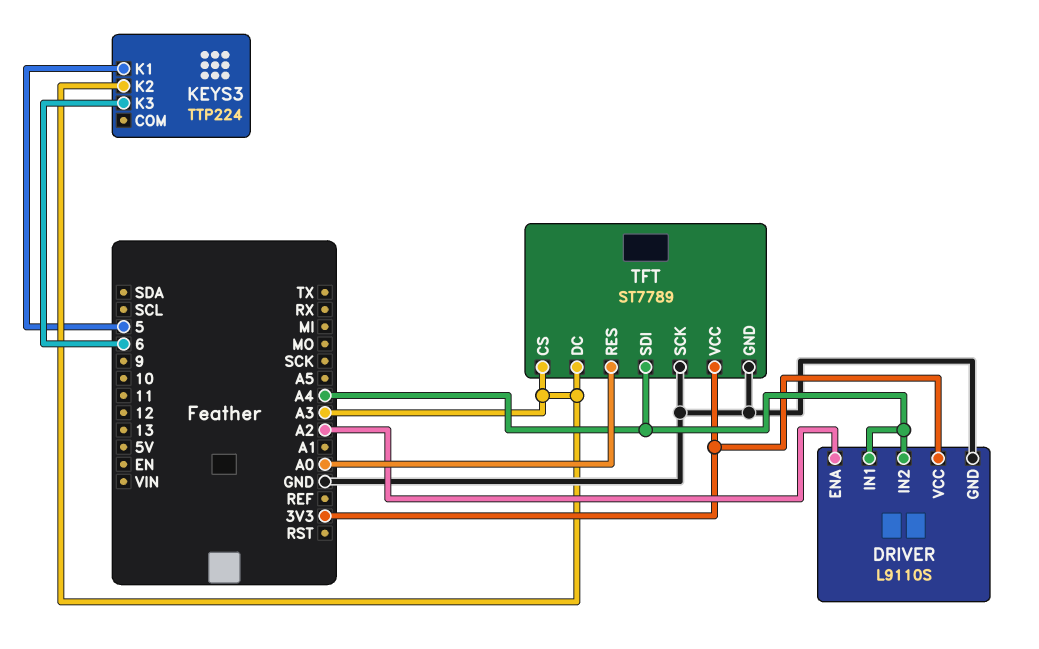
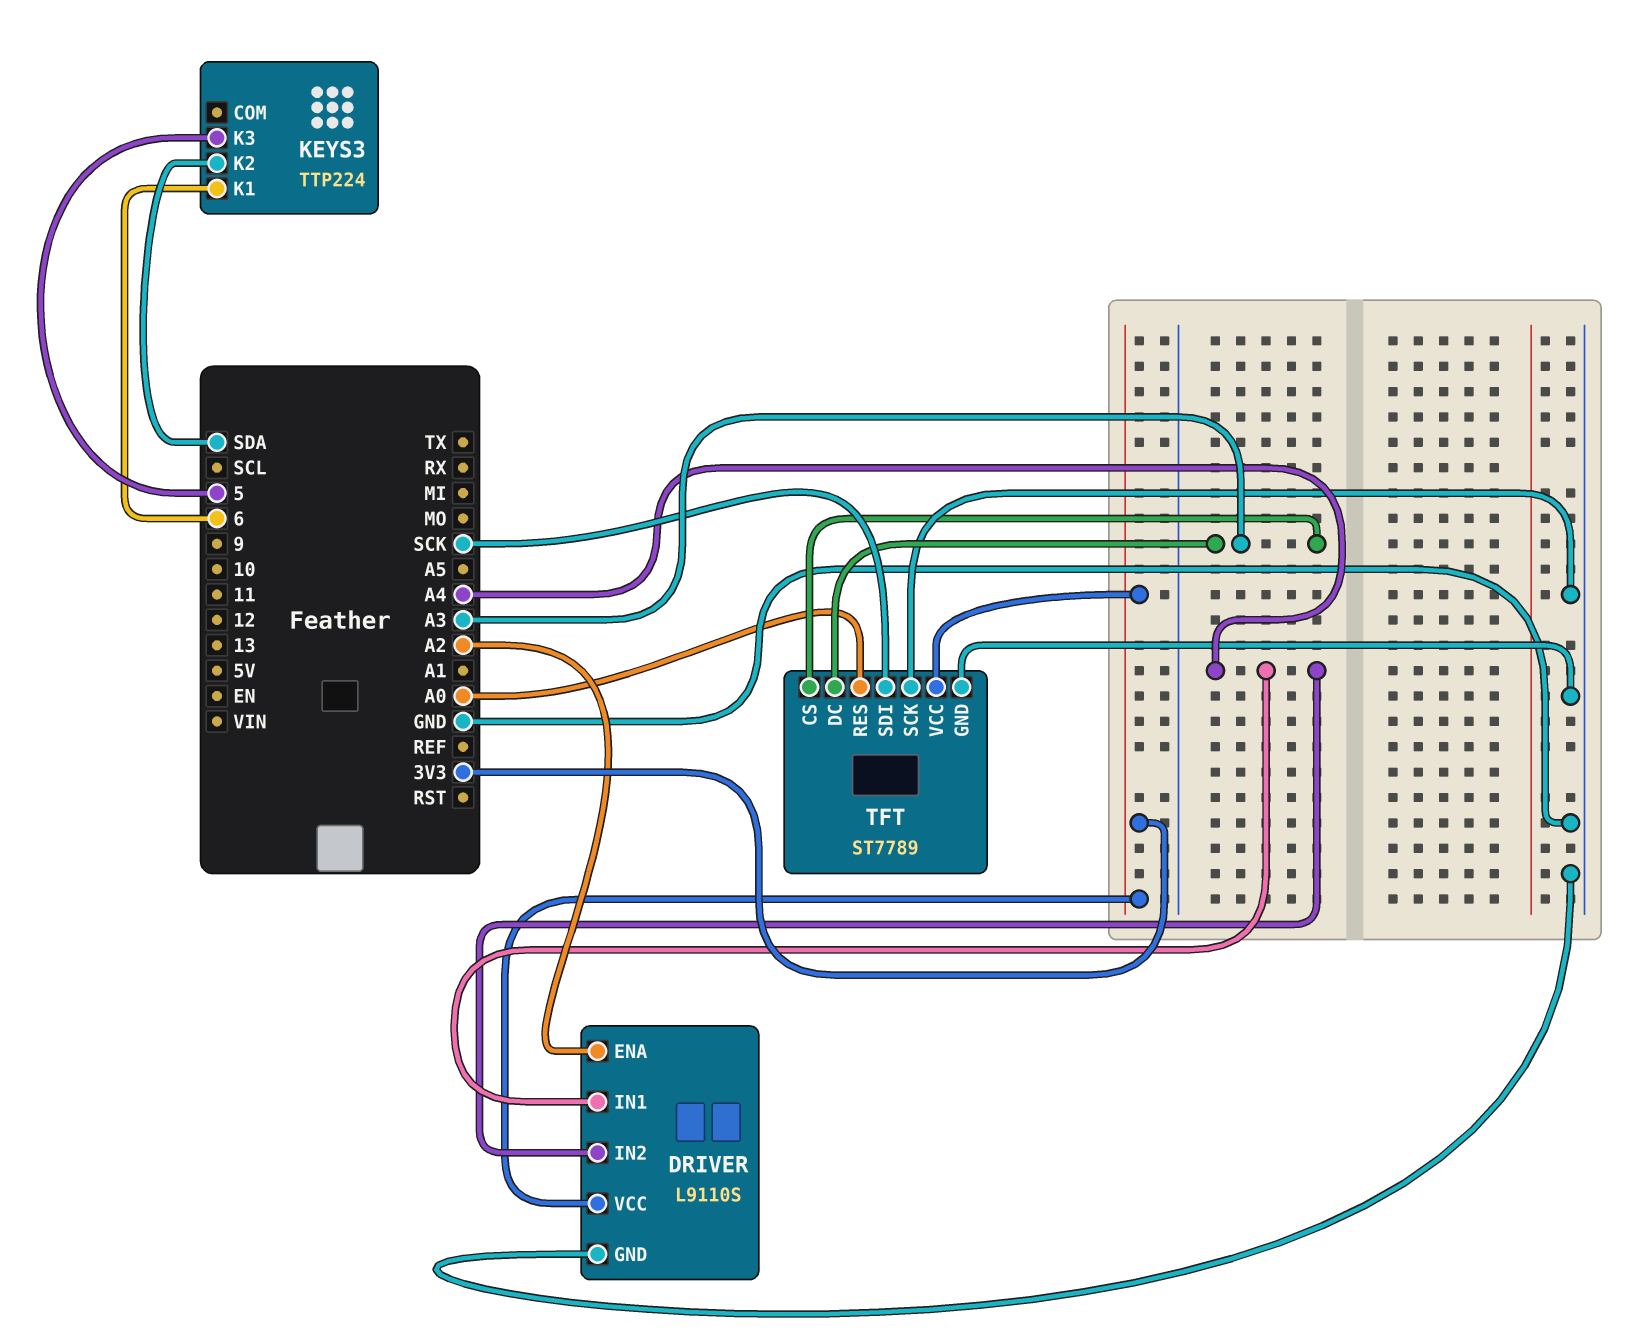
KEYS3 pin K1: 5 -> 6
KEYS3 pin K2: A3 -> SDA
KEYS3 pin K3: 6 -> 5
TFT pin SDI: A4 -> SCK

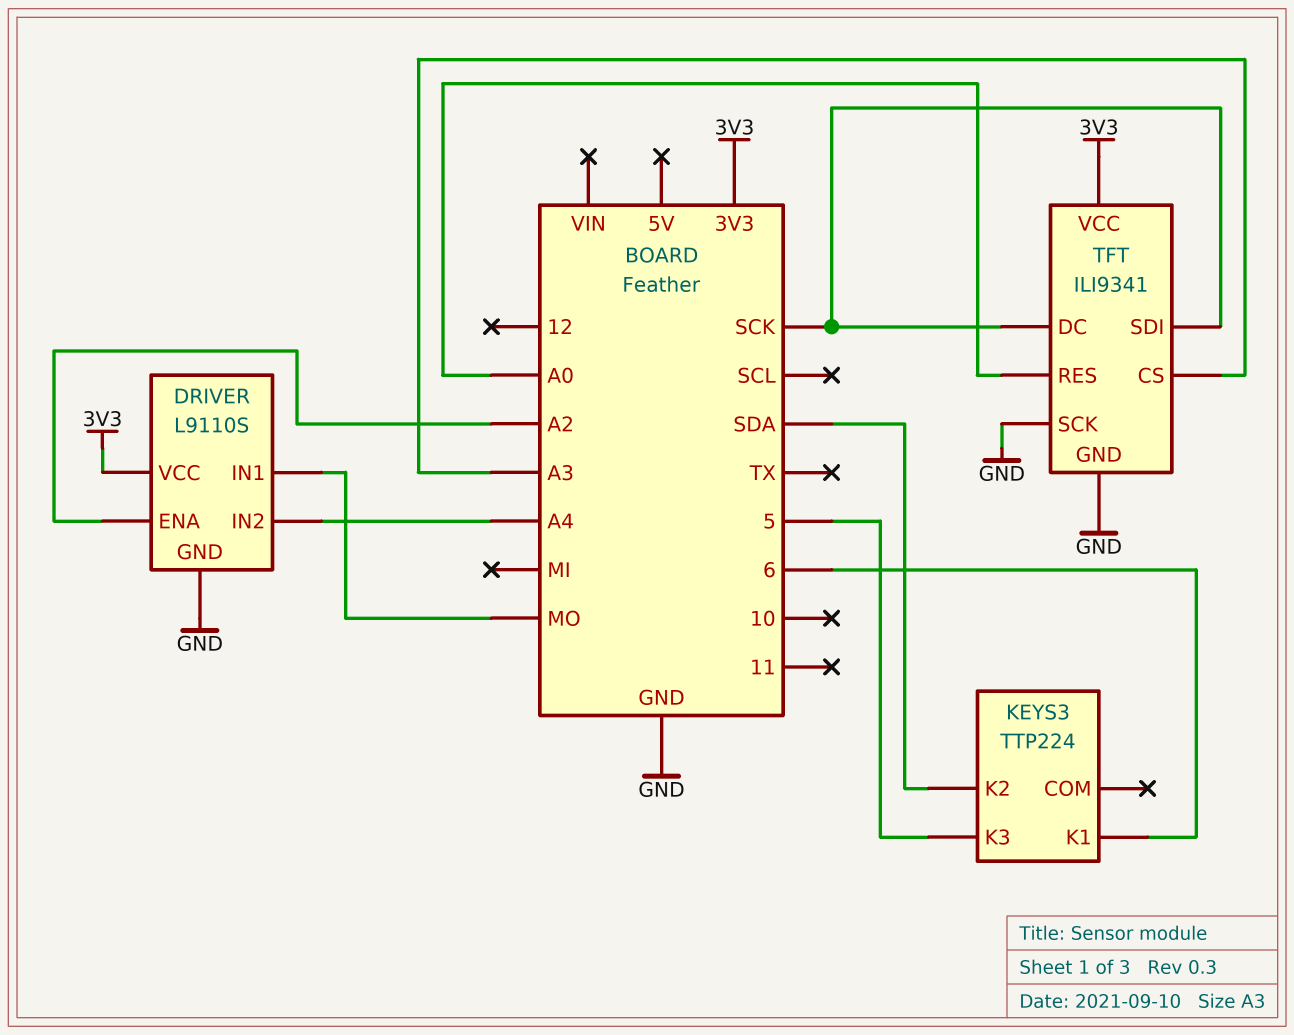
DRIVER pin IN1: A4 -> MO
TFT: ST7789 -> ILI9341
TFT pin DC: A3 -> SCK

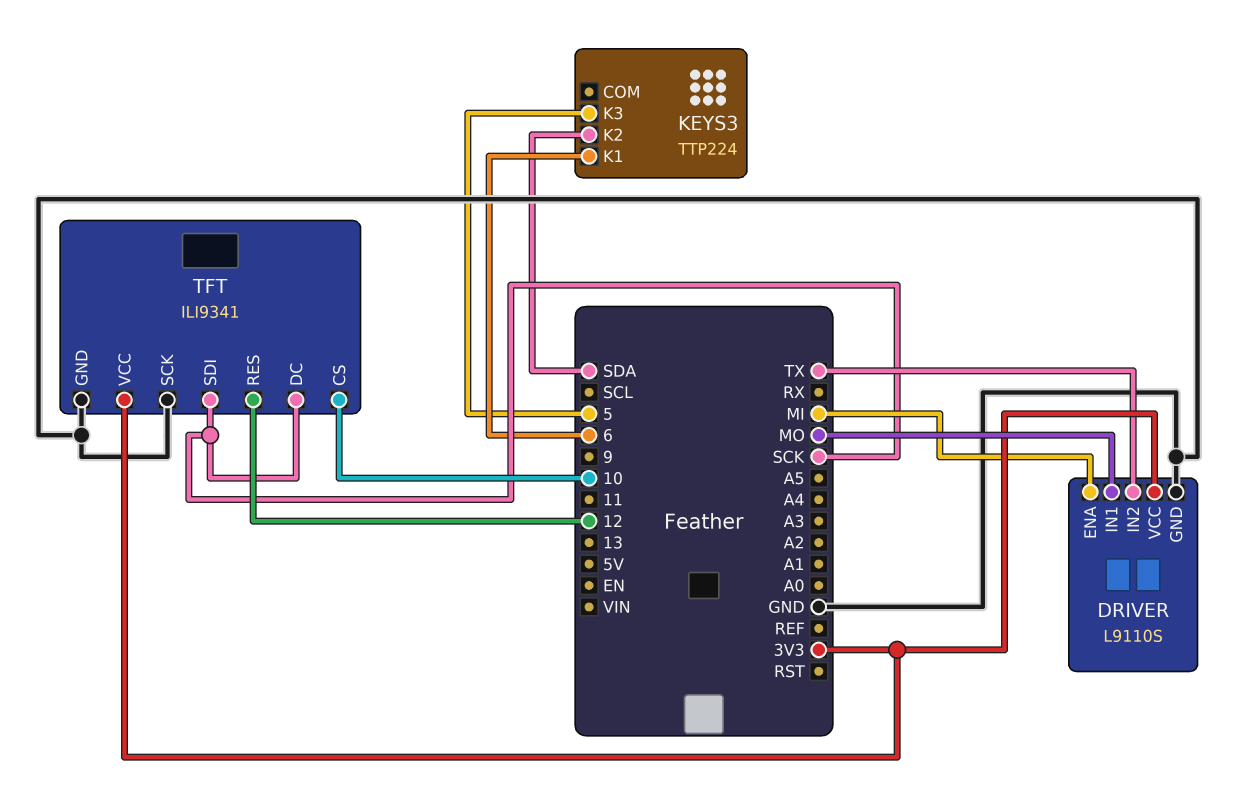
DRIVER pin ENA: A2 -> MI
DRIVER pin IN2: A4 -> TX
TFT pin CS: A3 -> 10
TFT pin RES: A0 -> 12

